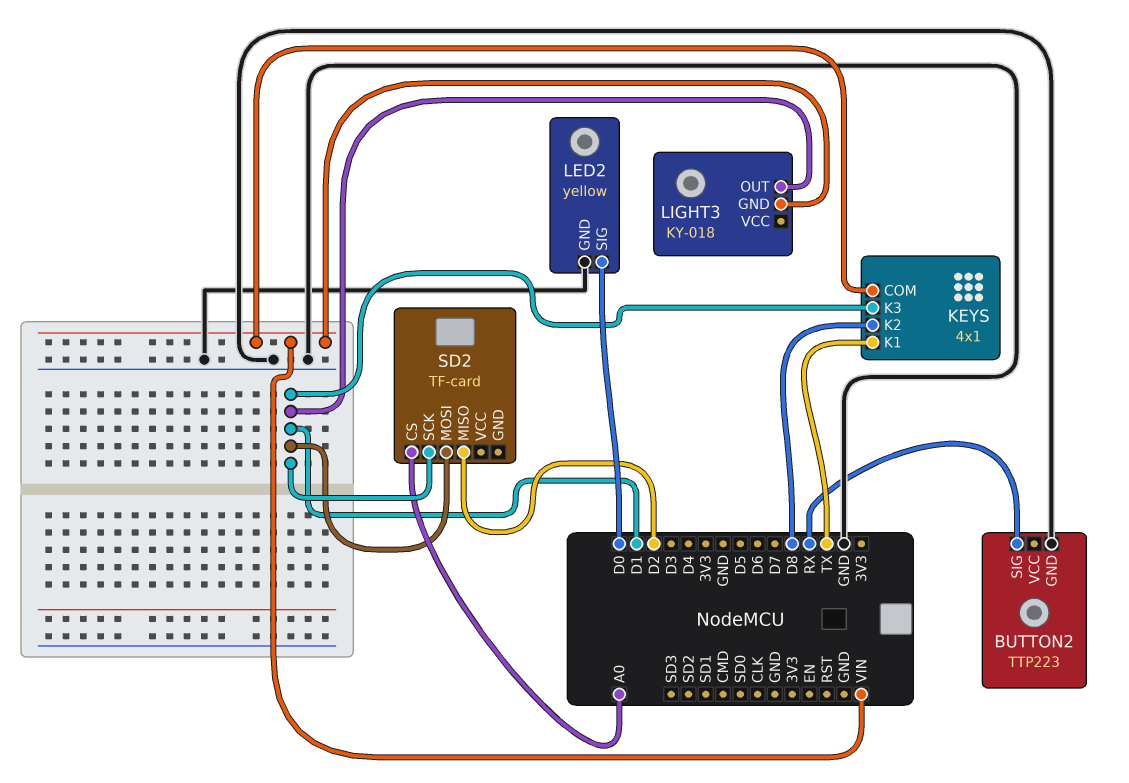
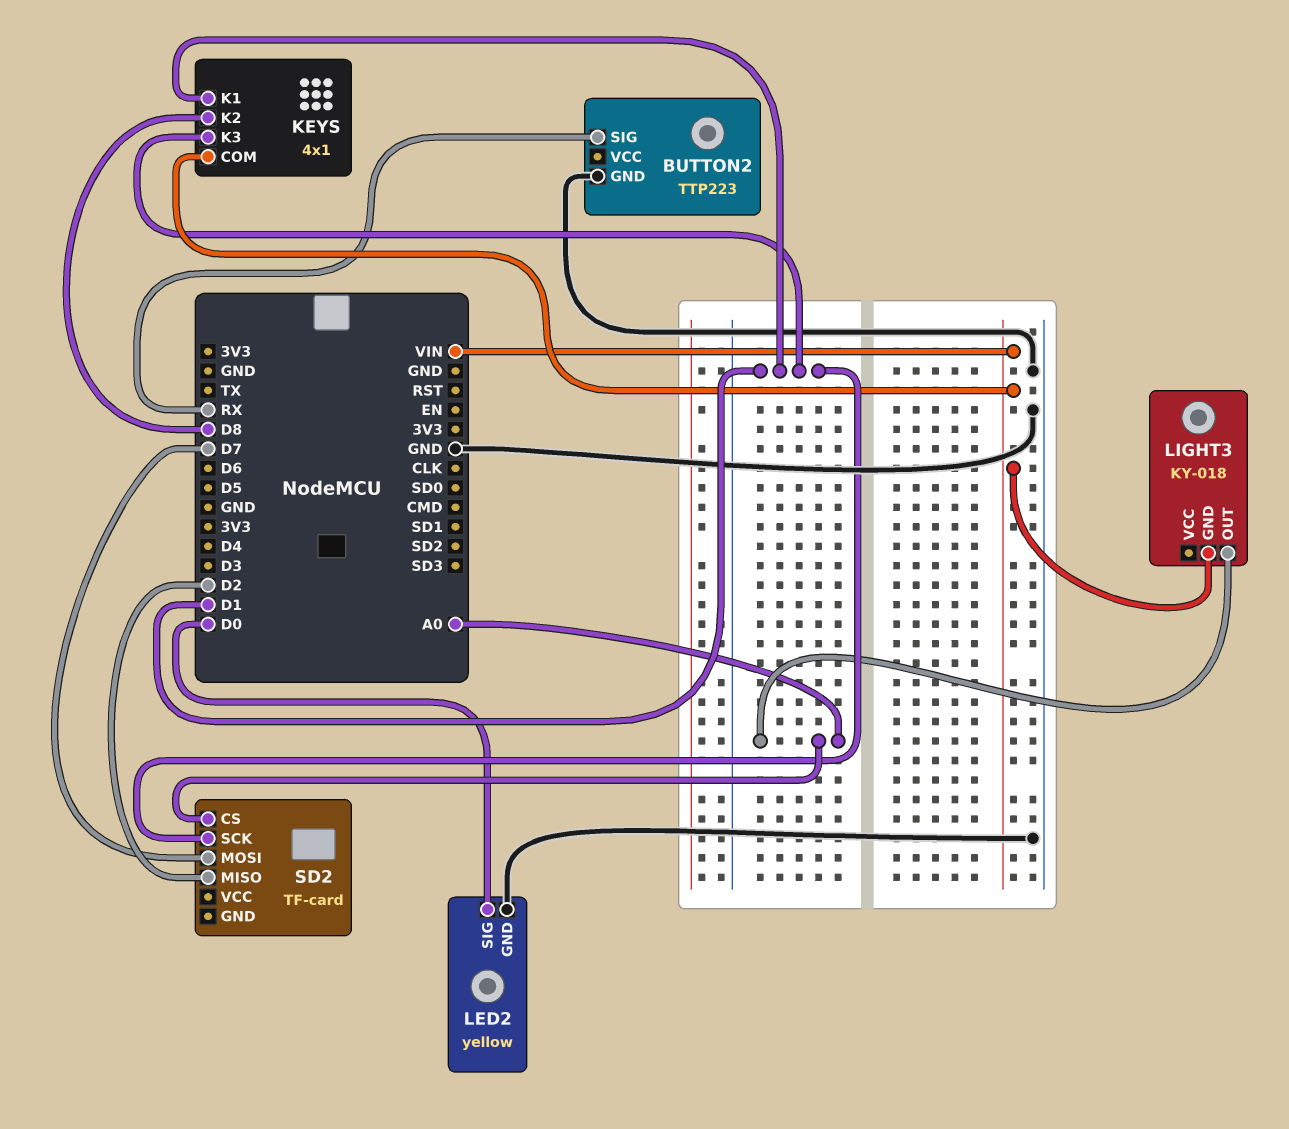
KEYS pin K1: TX -> D1
LIGHT3 pin OUT: D1 -> A0
SD2 pin MOSI: D1 -> D7

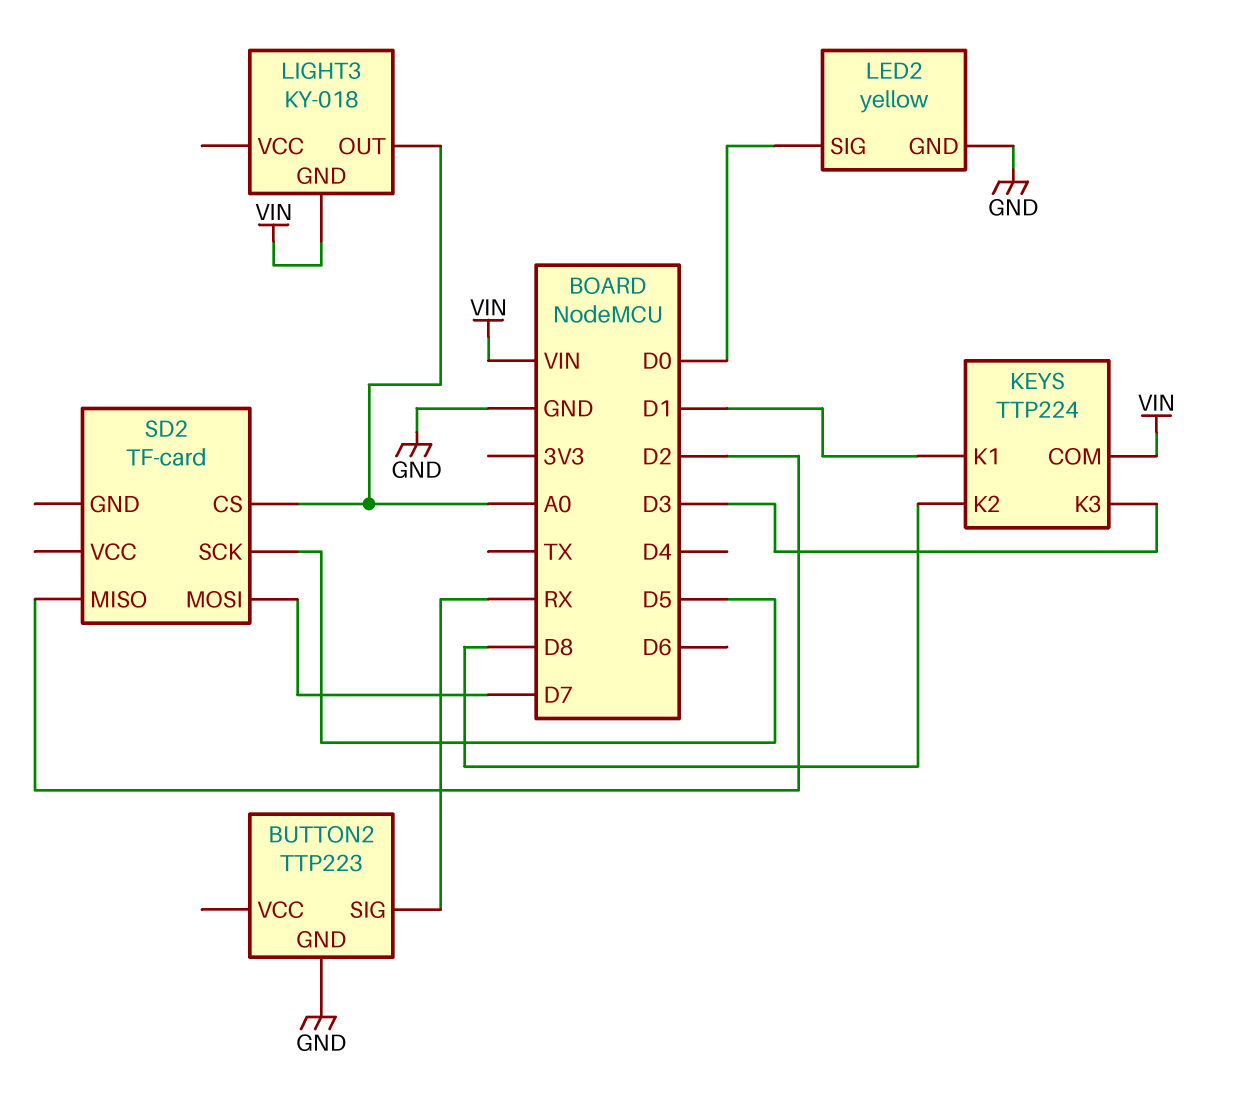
KEYS: 4x1 -> TTP224
KEYS pin K3: D1 -> D3
SD2 pin SCK: D1 -> D5

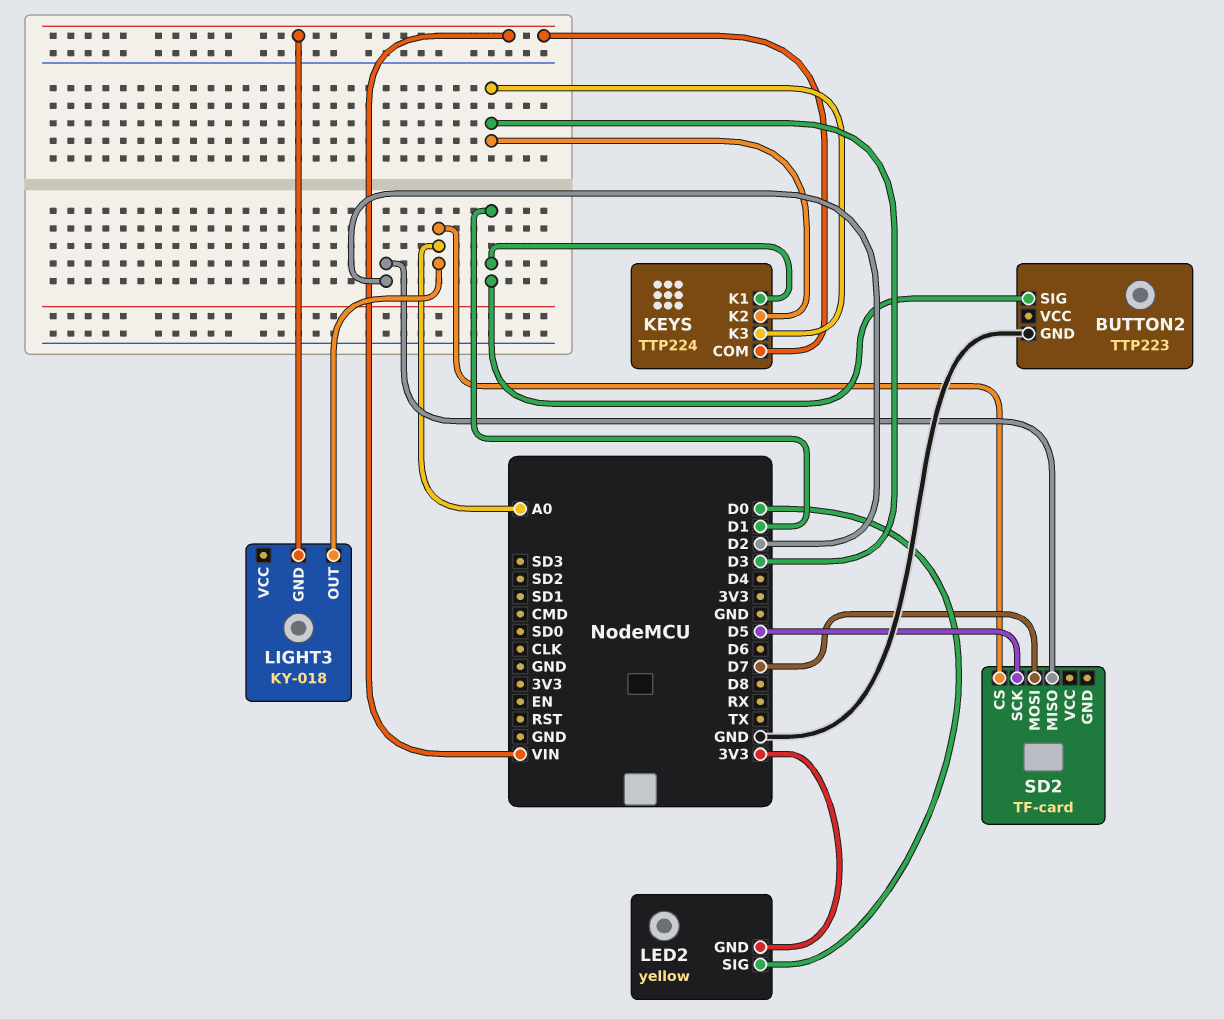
BUTTON2 pin SIG: RX -> D1
KEYS pin K2: D8 -> D3
LED2 pin GND: GND -> 3V3

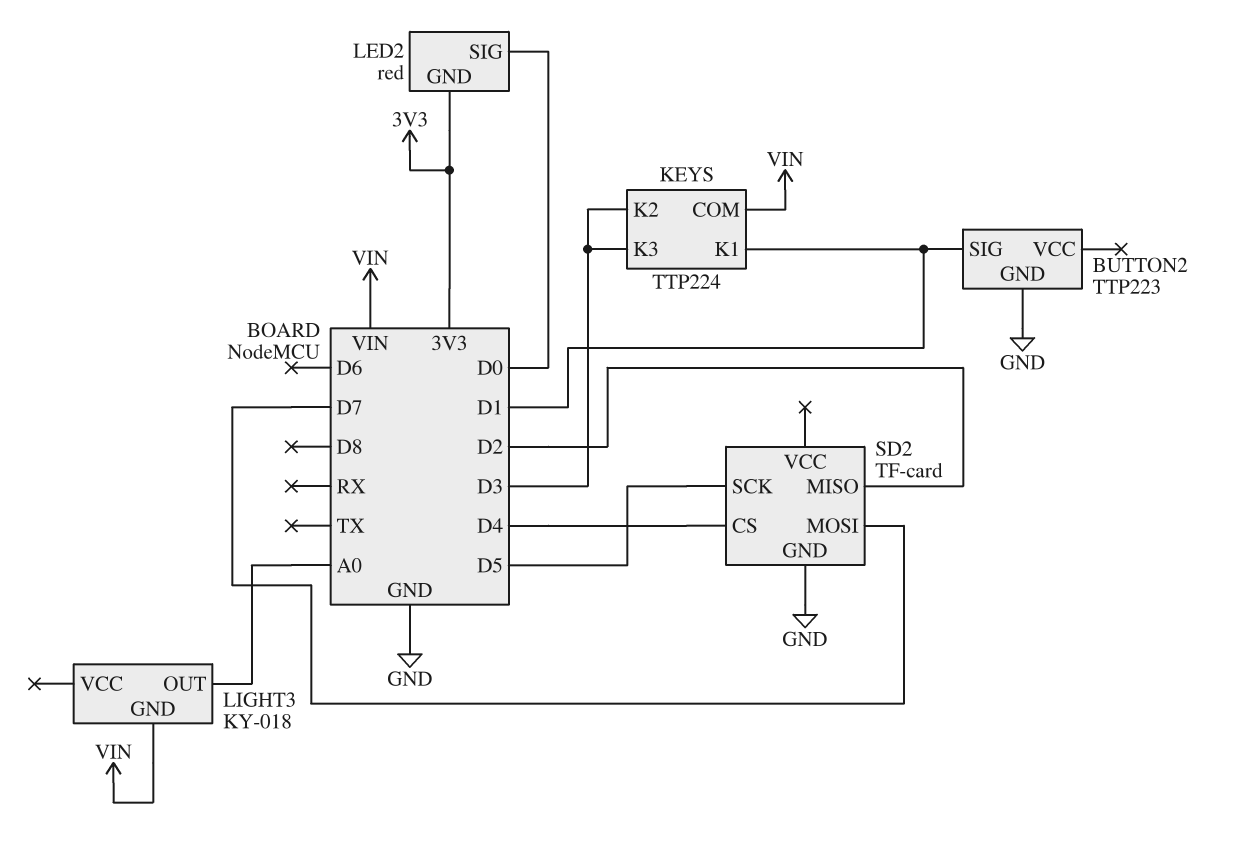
LED2: yellow -> red
SD2 pin CS: A0 -> D4
SD2 pin GND: none -> GND

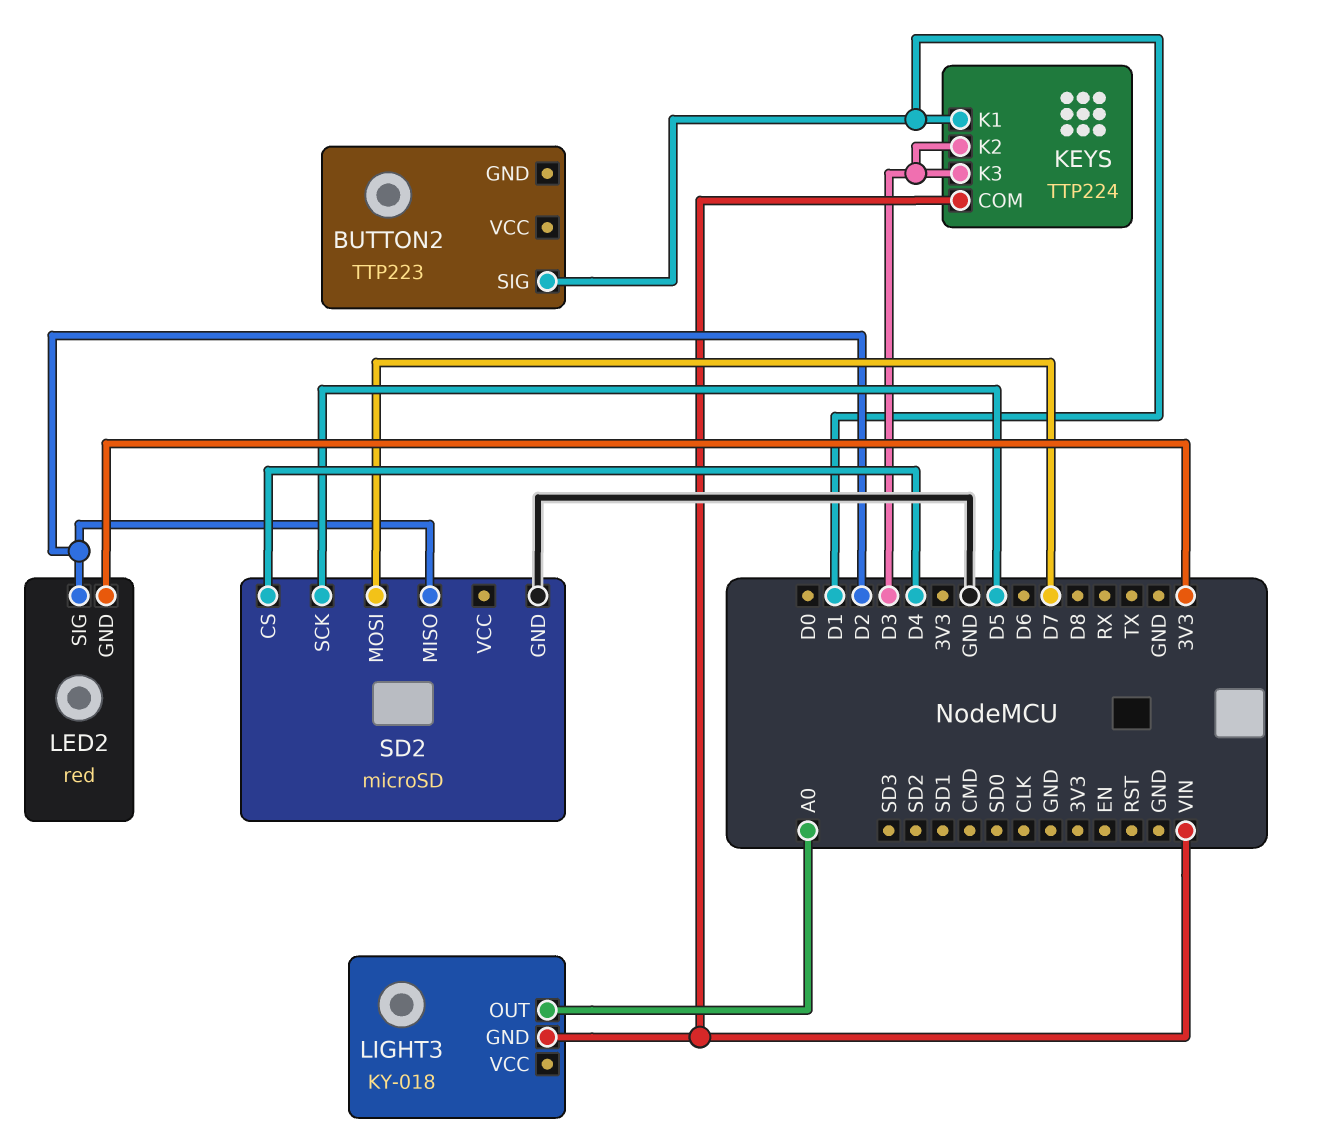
BUTTON2 pin GND: GND -> none
LED2 pin SIG: D0 -> D2
SD2: TF-card -> microSD

